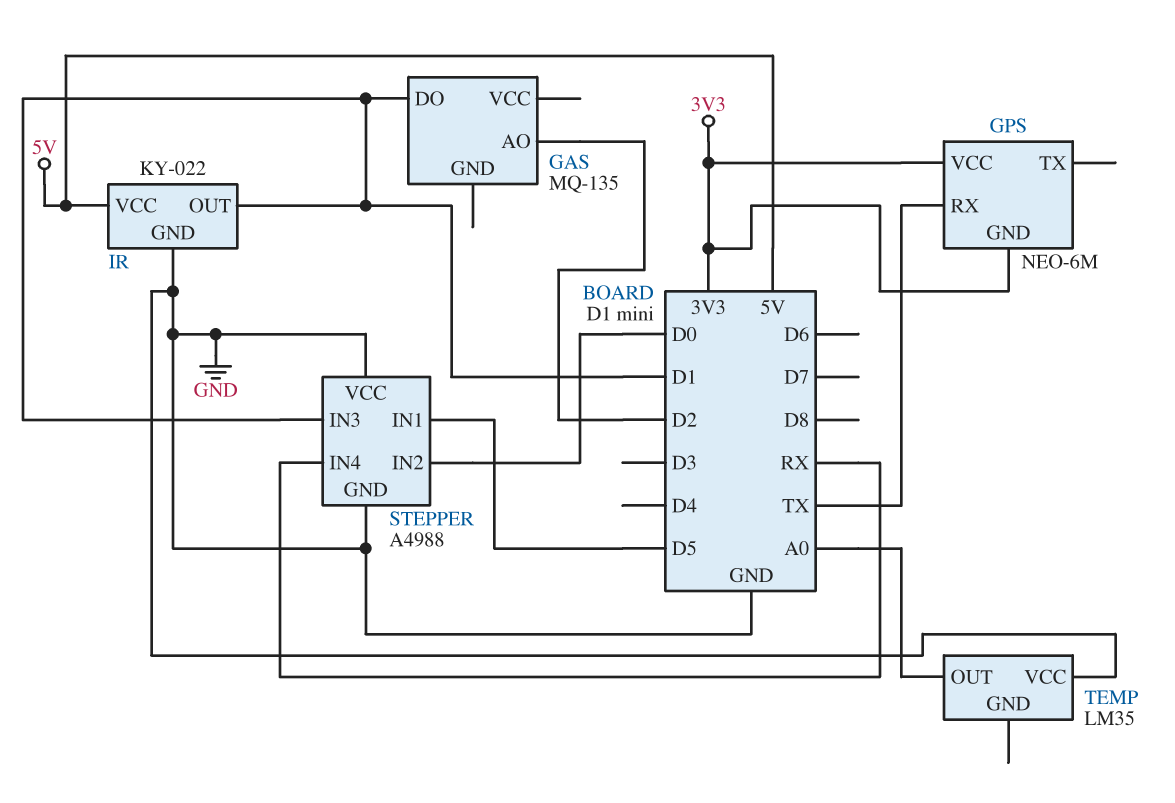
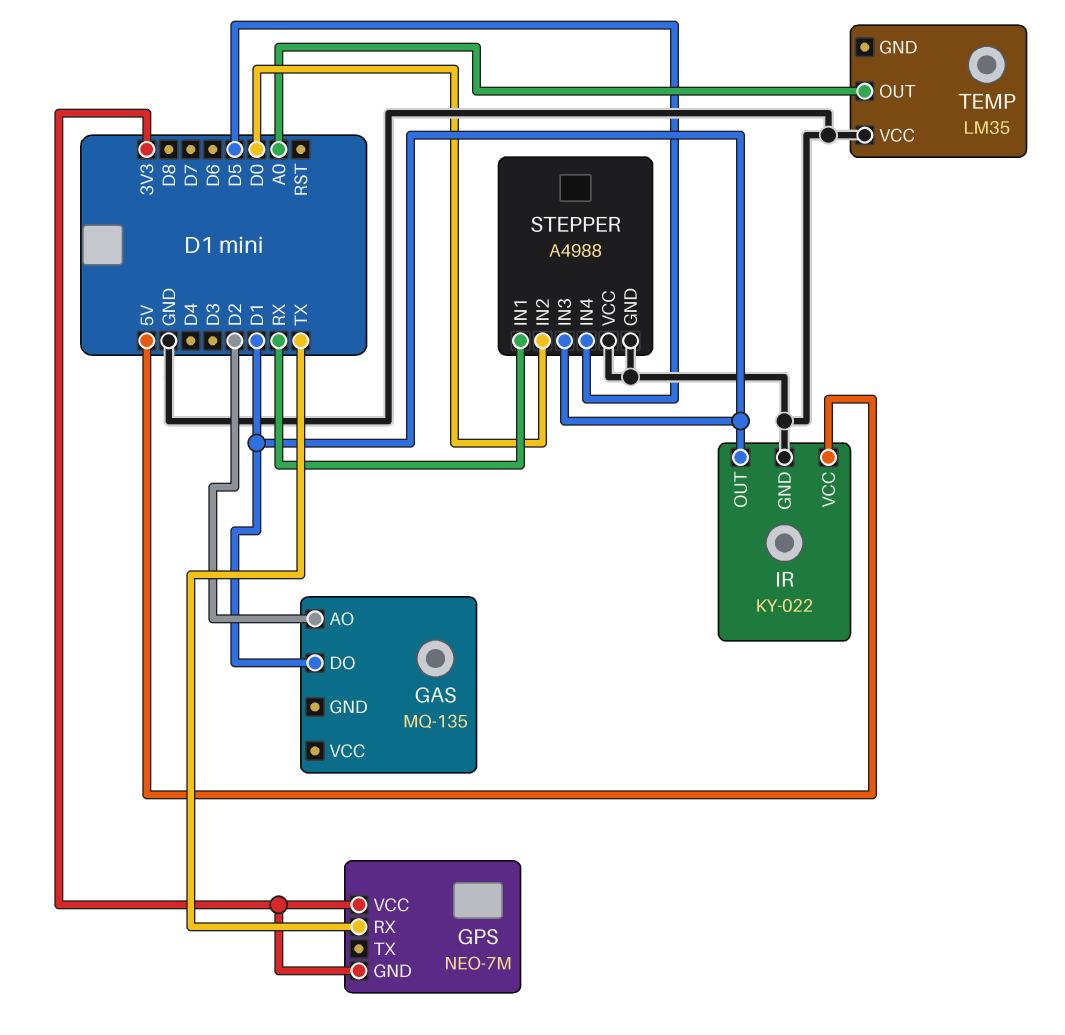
GPS: NEO-6M -> NEO-7M
STEPPER pin IN1: D5 -> RX
STEPPER pin IN4: RX -> D5

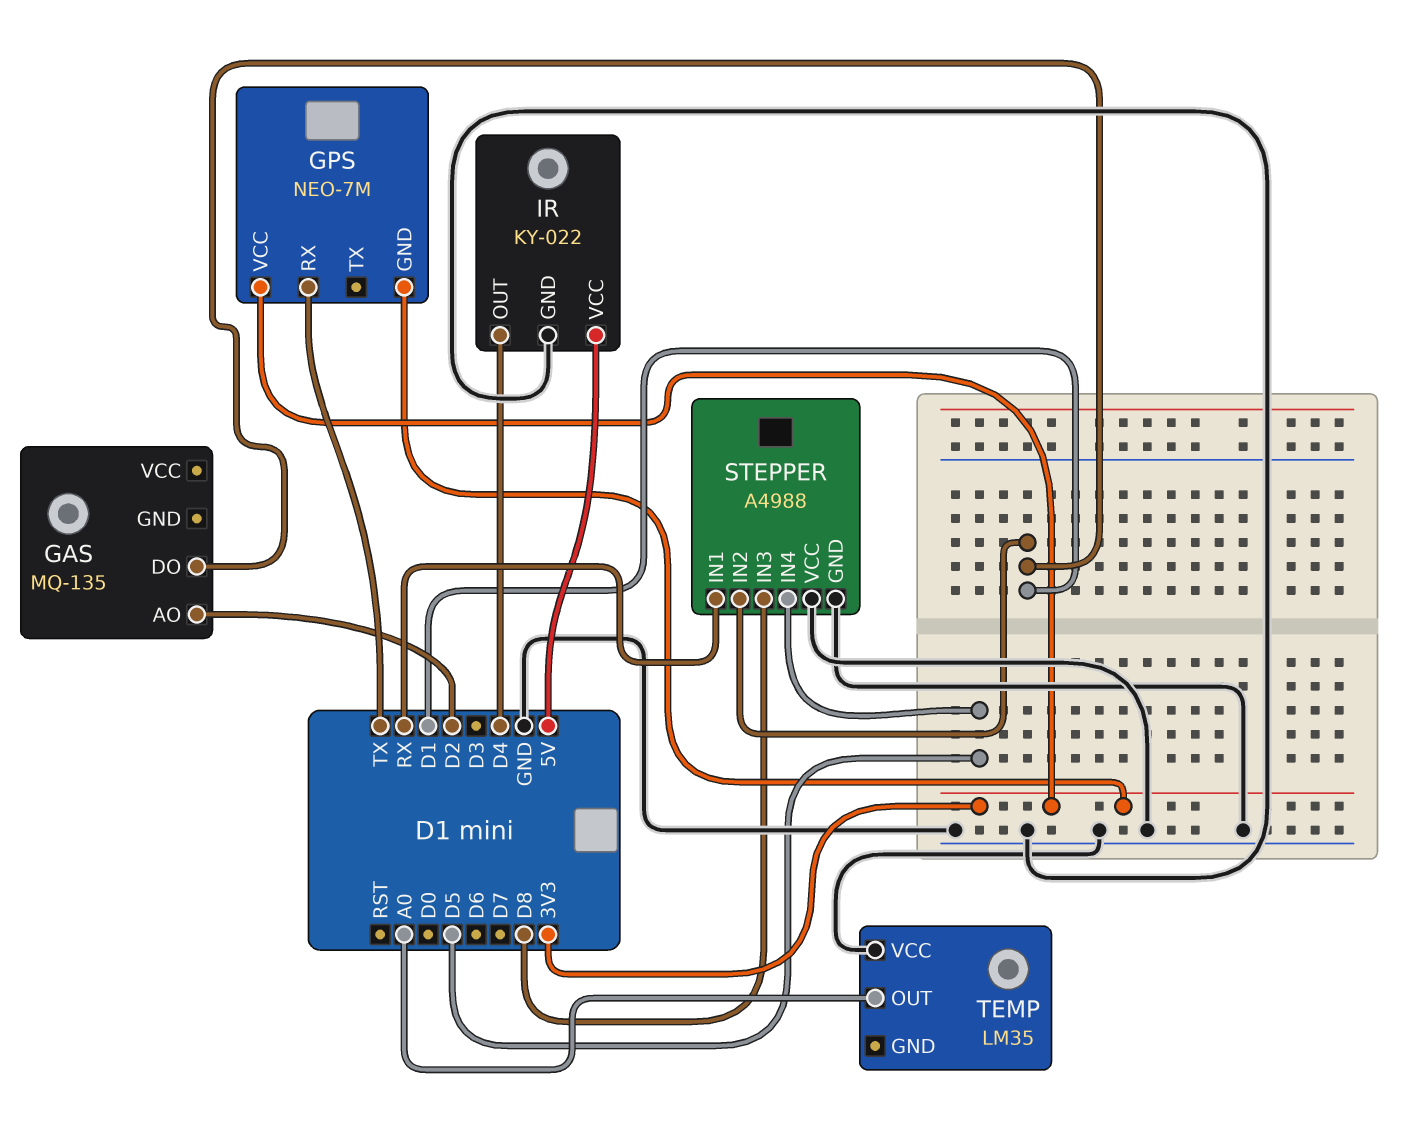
IR pin OUT: D1 -> D4
STEPPER pin IN2: D0 -> D1
STEPPER pin IN3: D1 -> D8

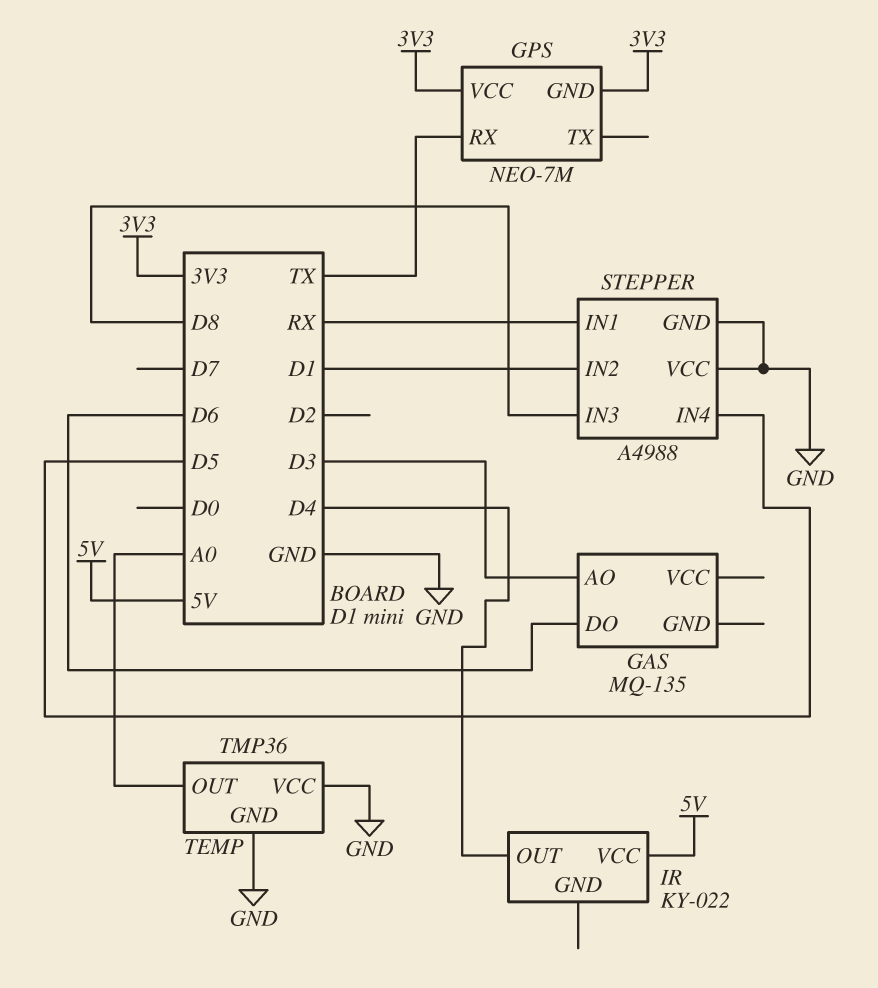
GAS pin AO: D2 -> D3
GAS pin DO: D1 -> D6
IR pin GND: GND -> none
TEMP: LM35 -> TMP36
TEMP pin GND: none -> GND

